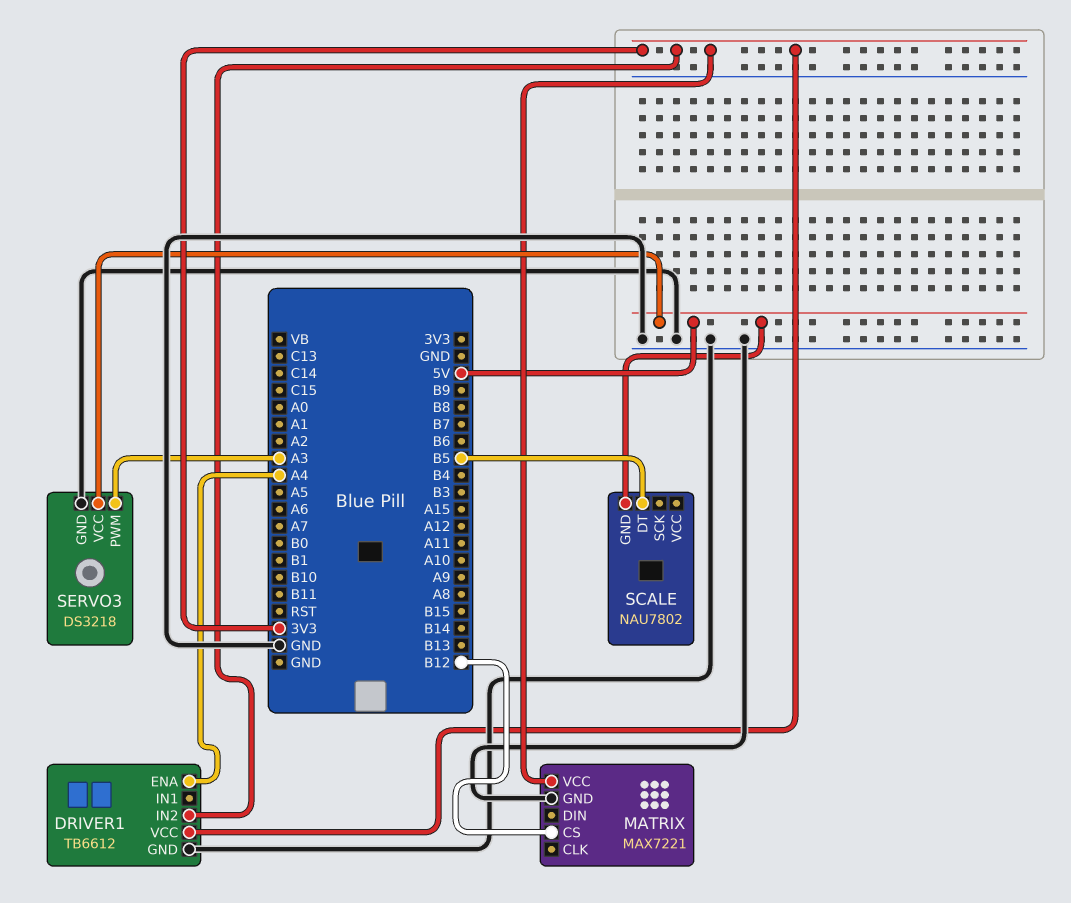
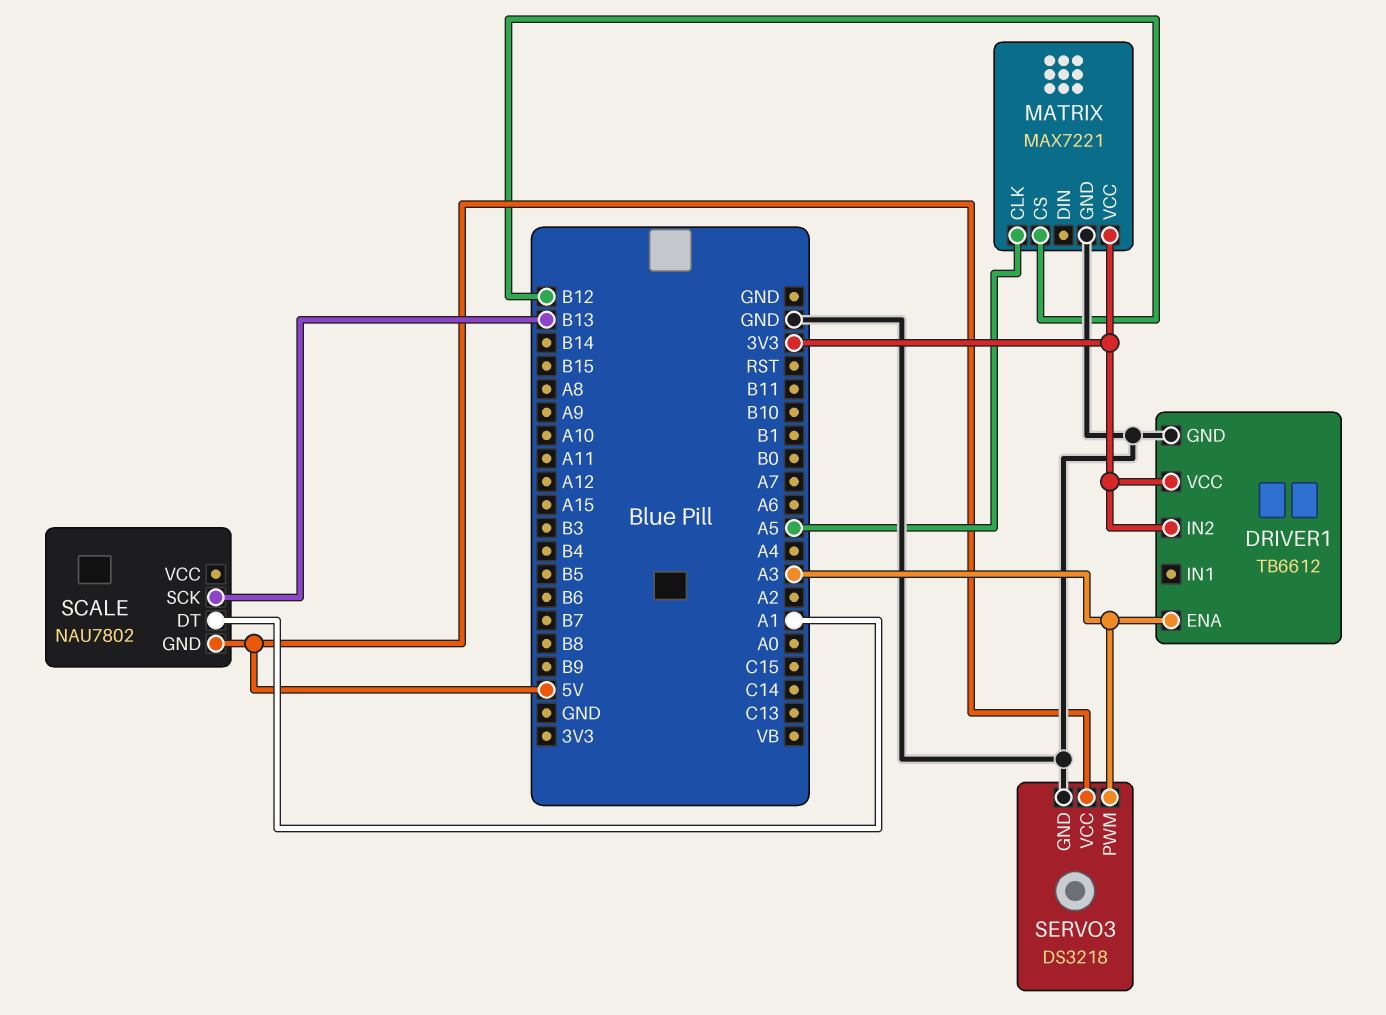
DRIVER1 pin ENA: A4 -> A3
MATRIX pin CLK: none -> A5
SCALE pin DT: B5 -> A1
SCALE pin SCK: none -> B13

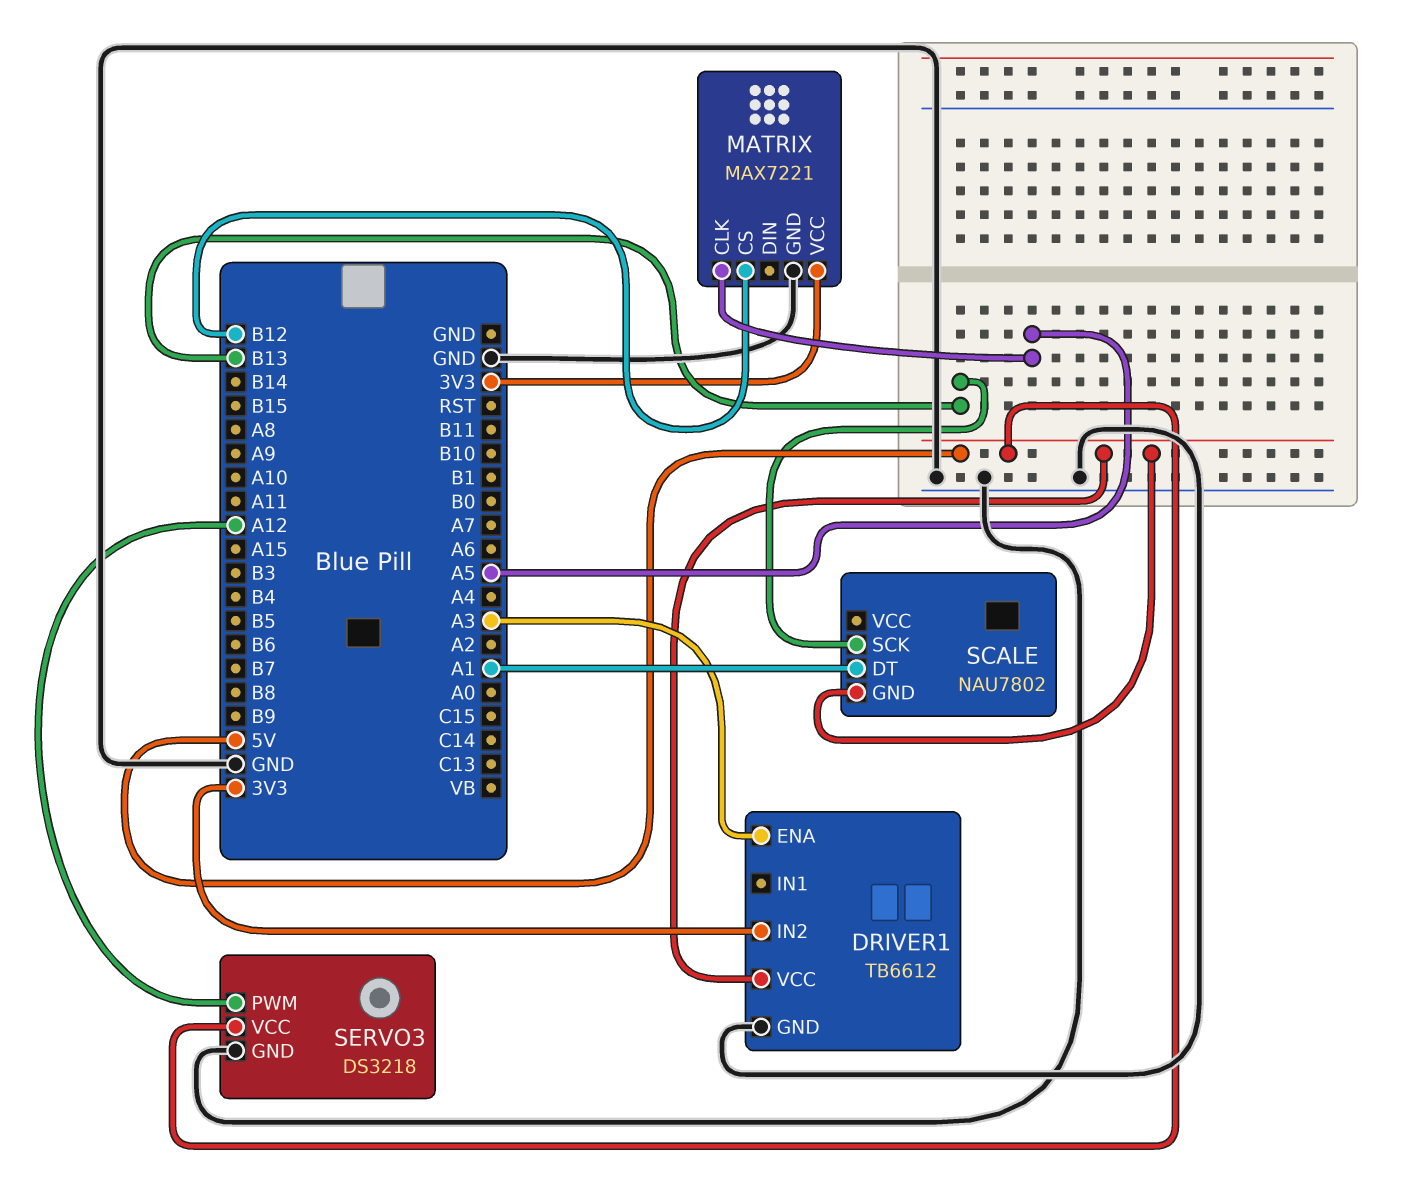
DRIVER1 pin VCC: 3V3 -> 5V
SERVO3 pin PWM: A3 -> A12

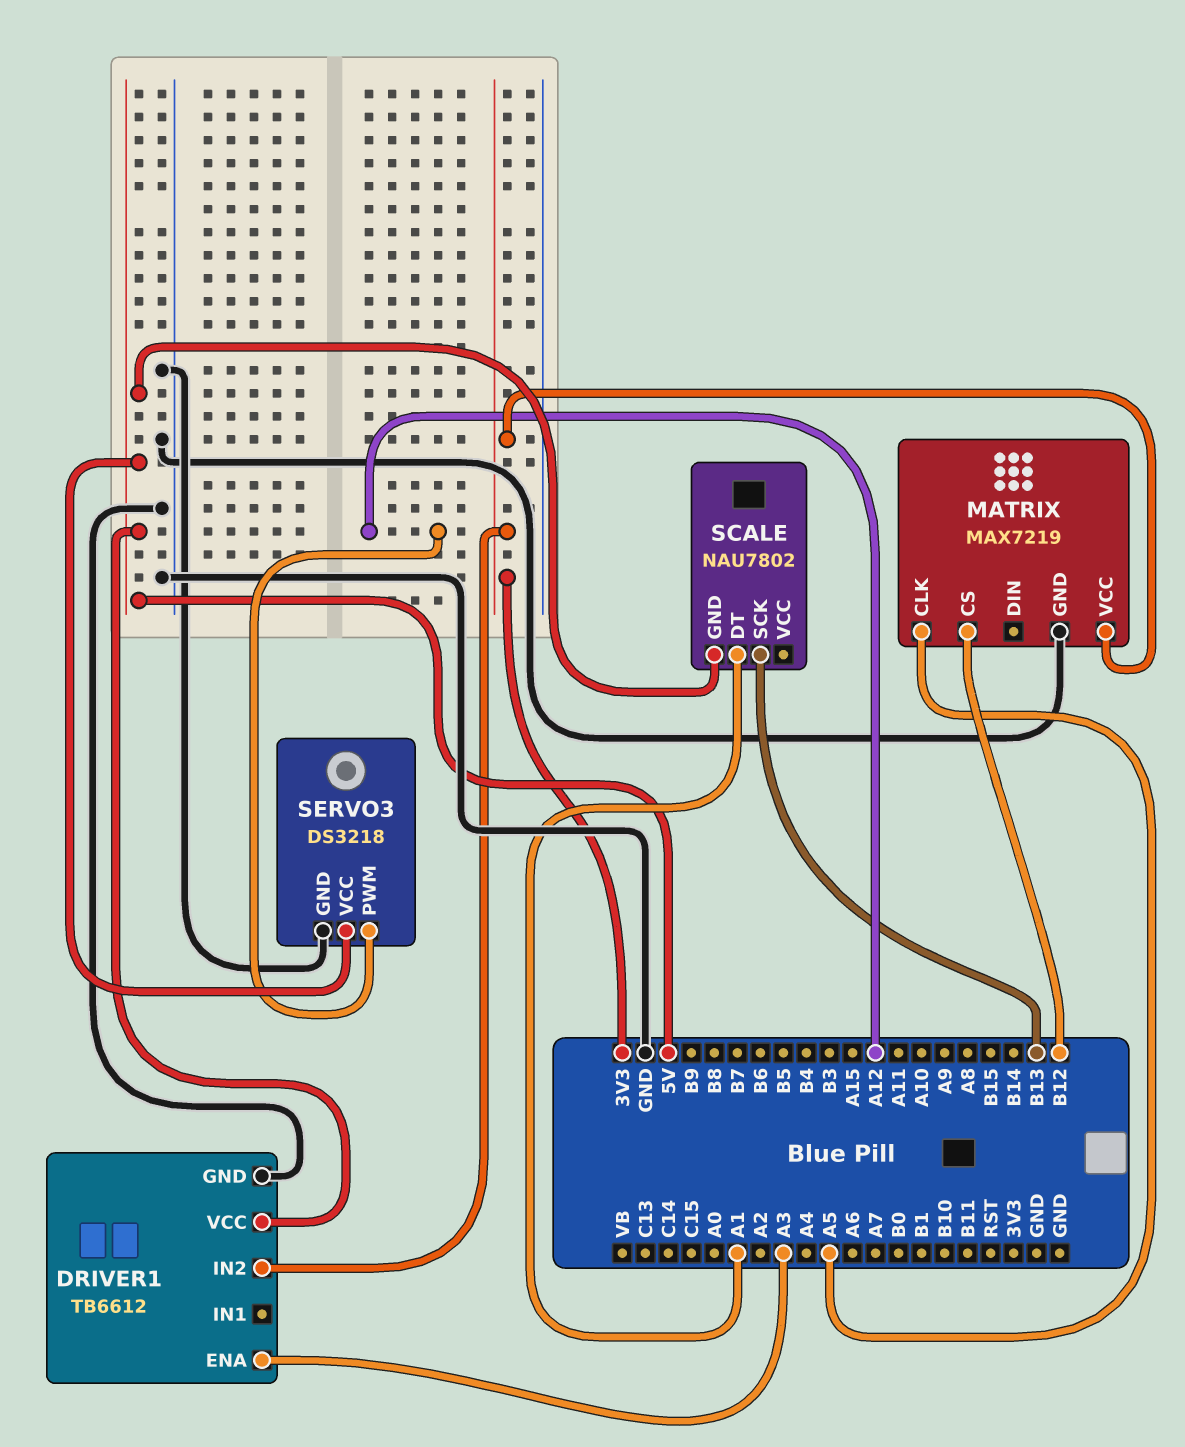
MATRIX: MAX7221 -> MAX7219

